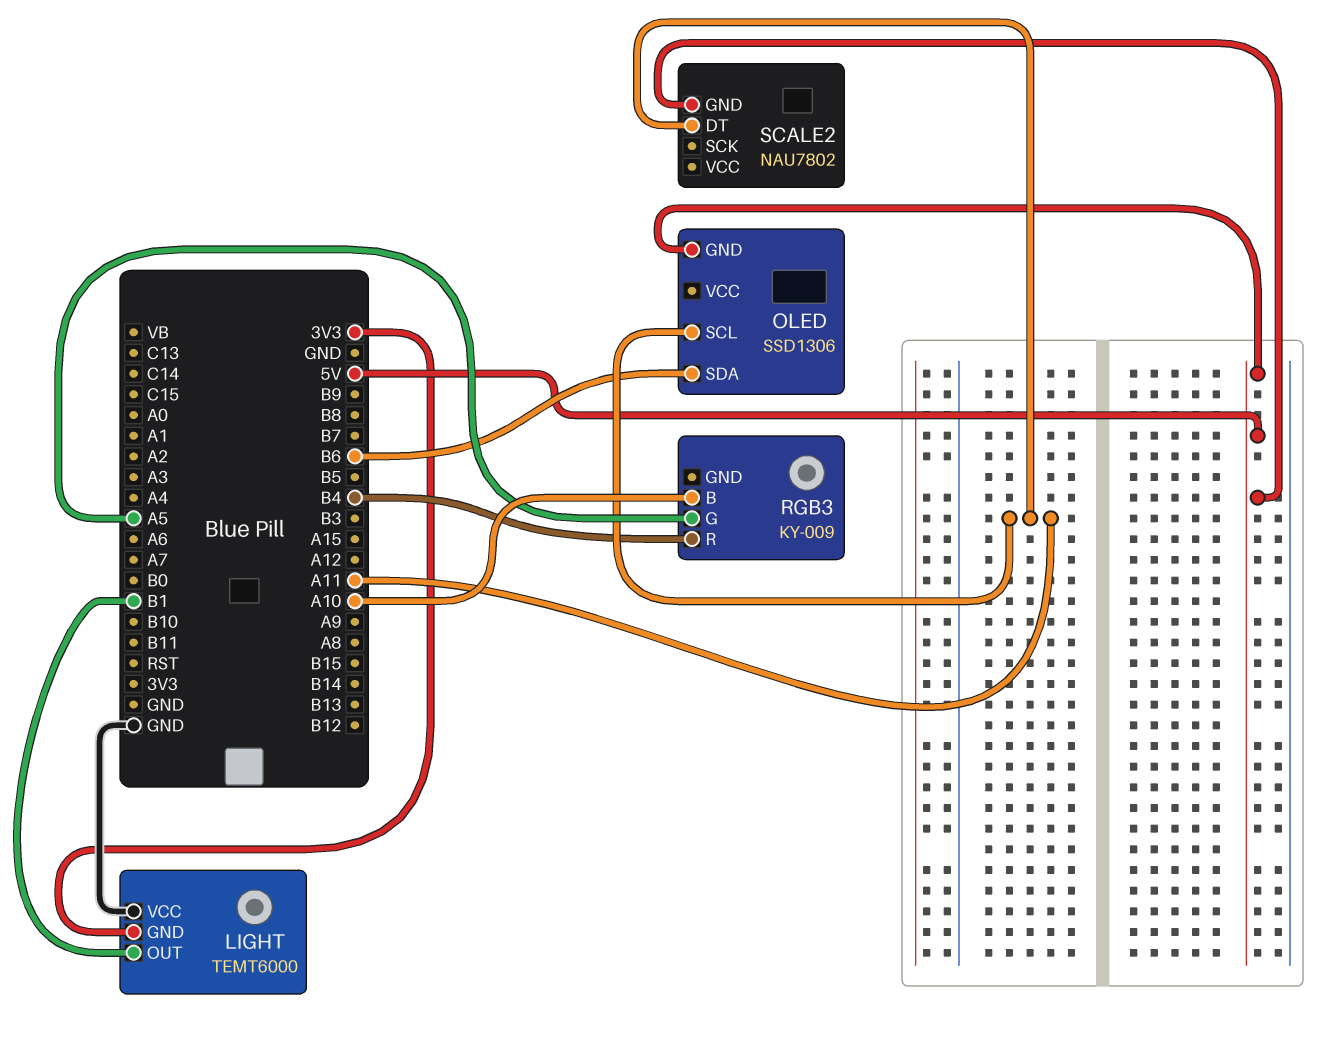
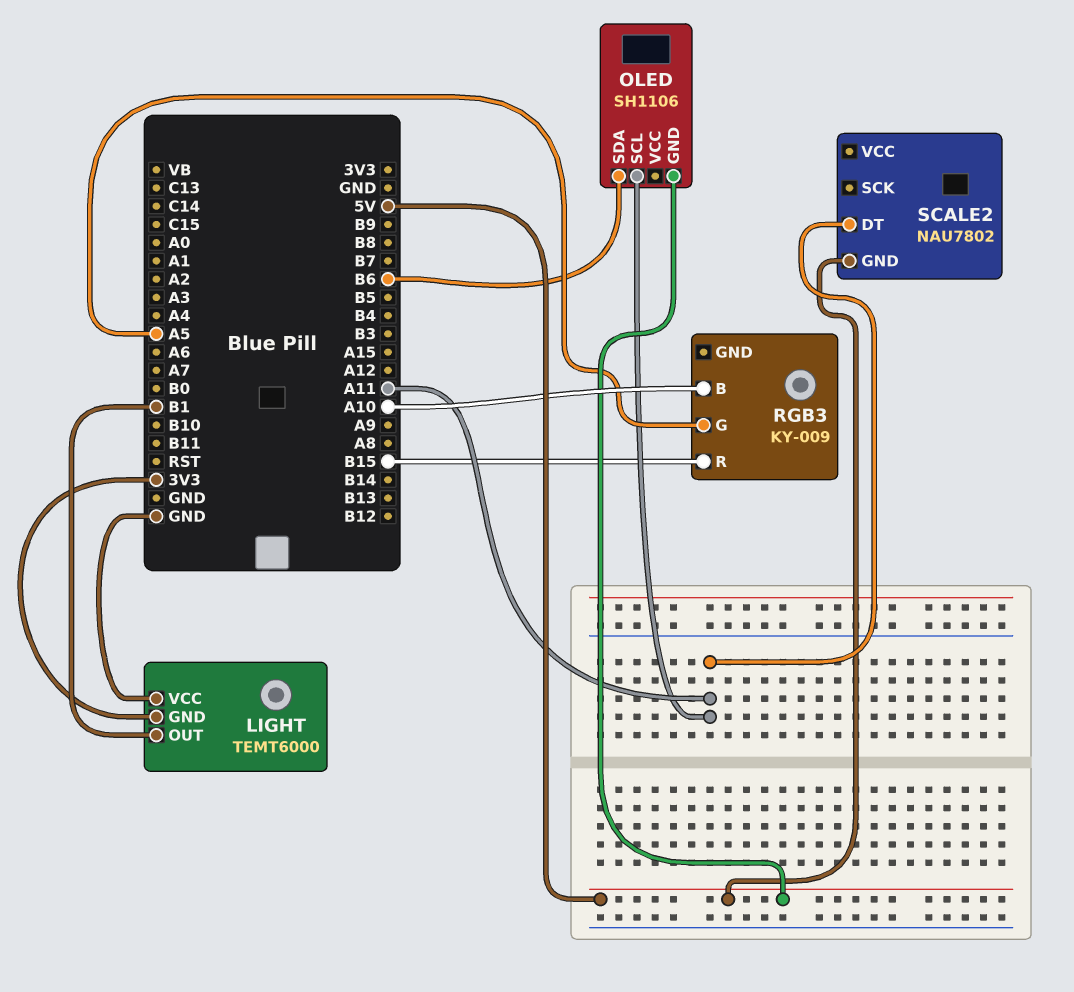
OLED: SSD1306 -> SH1106
RGB3 pin R: B4 -> B15

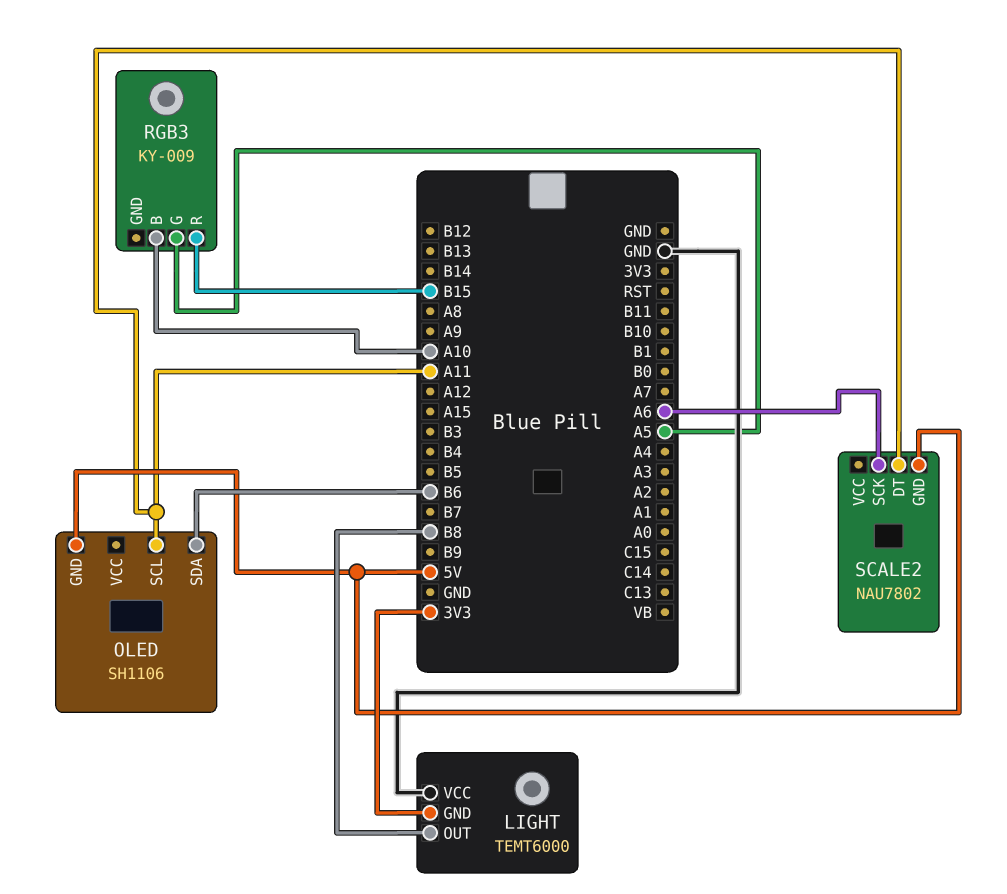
LIGHT pin OUT: B1 -> B8
SCALE2 pin SCK: none -> A6

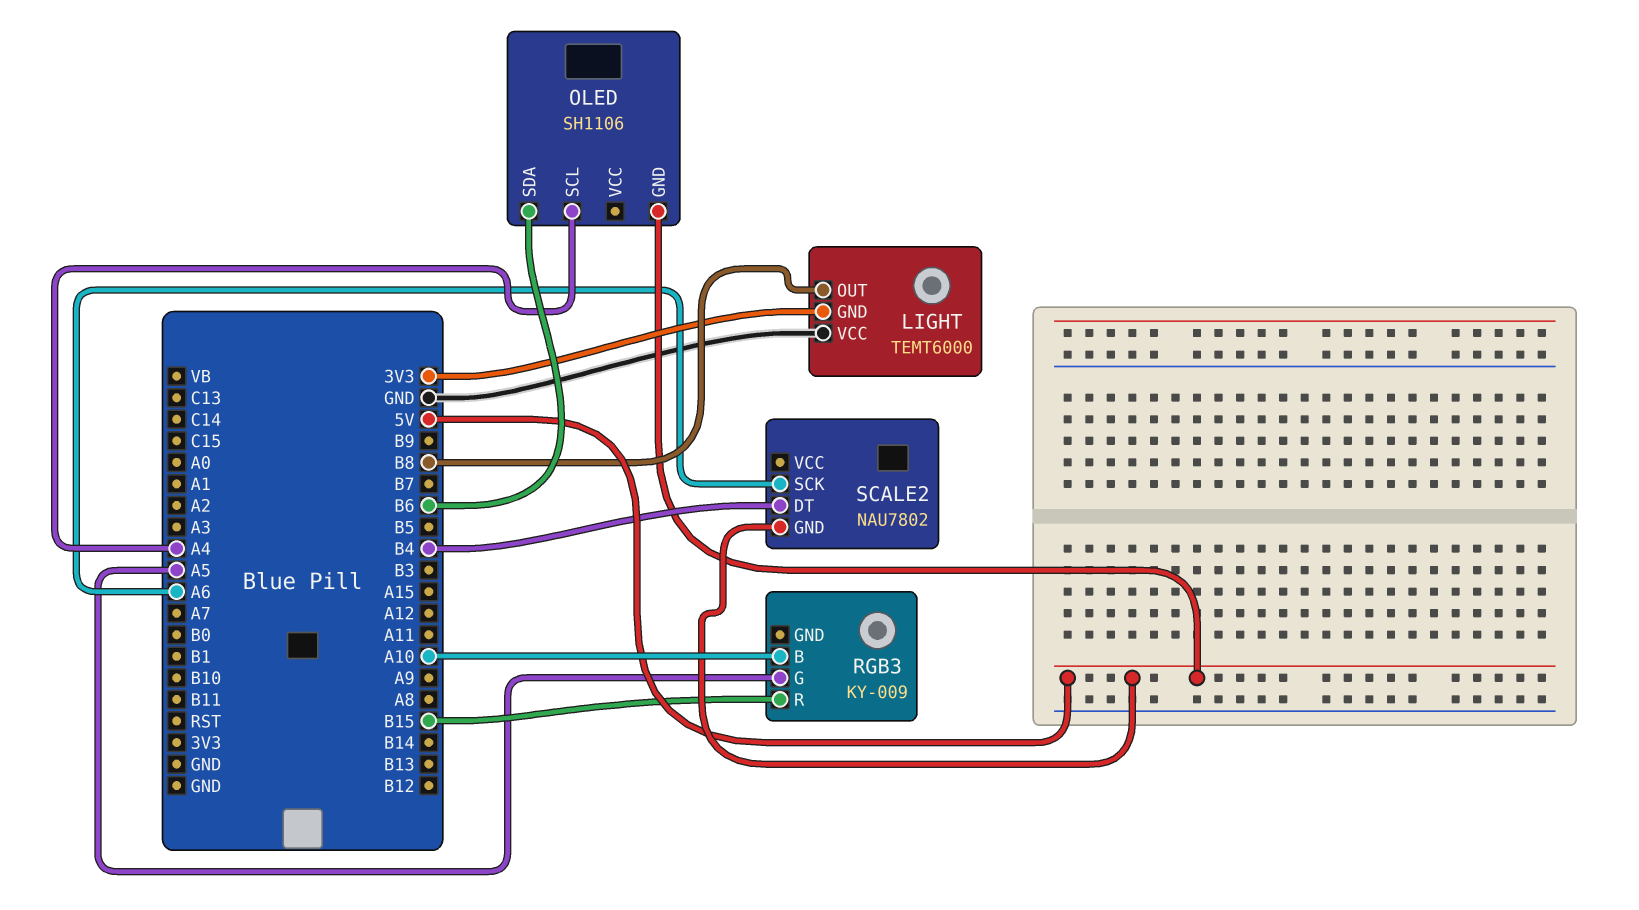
OLED pin SCL: A11 -> A4
SCALE2 pin DT: A11 -> B4

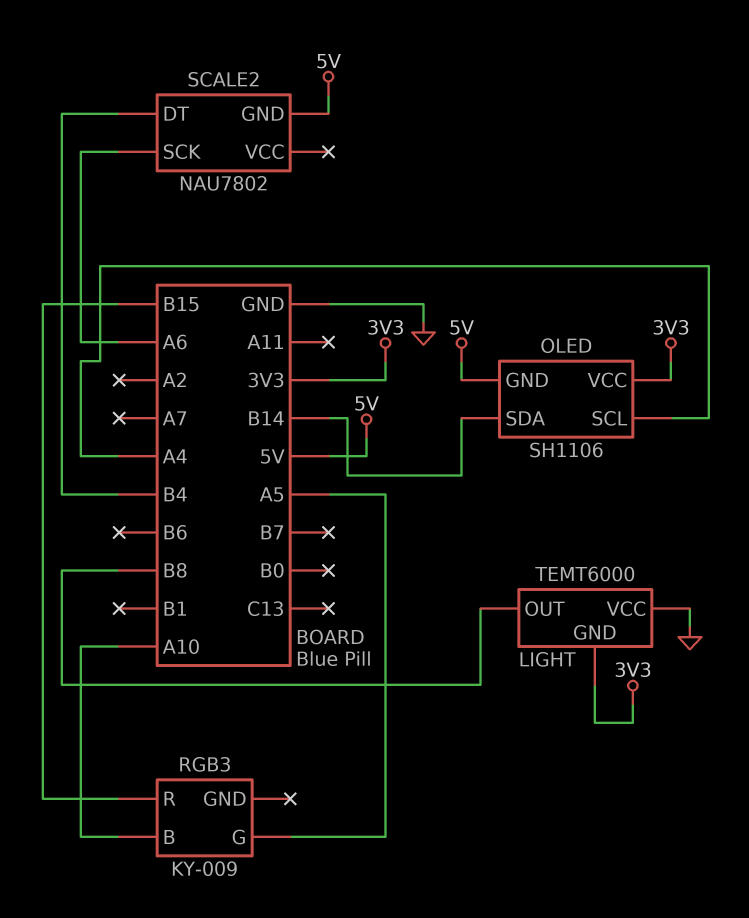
OLED pin SDA: B6 -> B14
OLED pin VCC: none -> 3V3

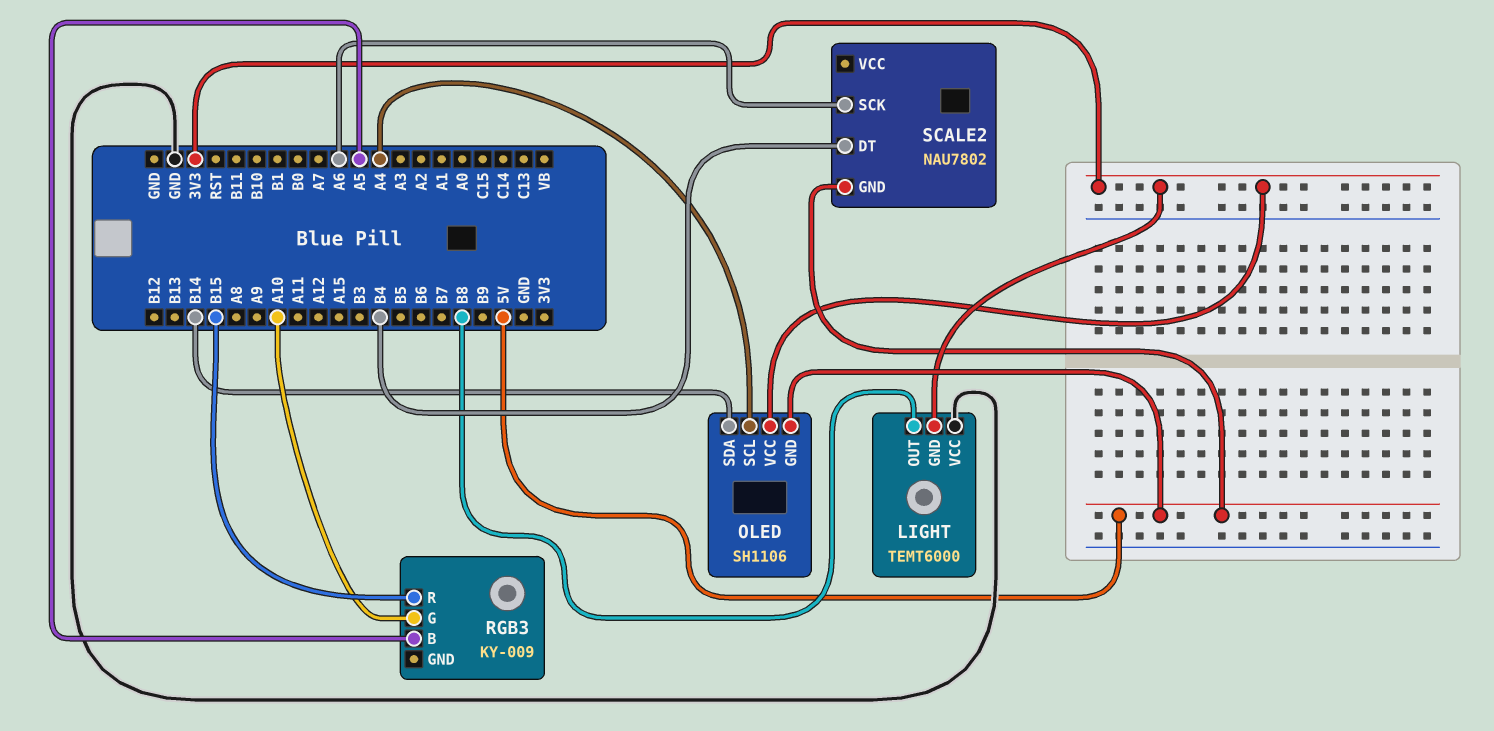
RGB3 pin B: A10 -> A5
RGB3 pin G: A5 -> A10

